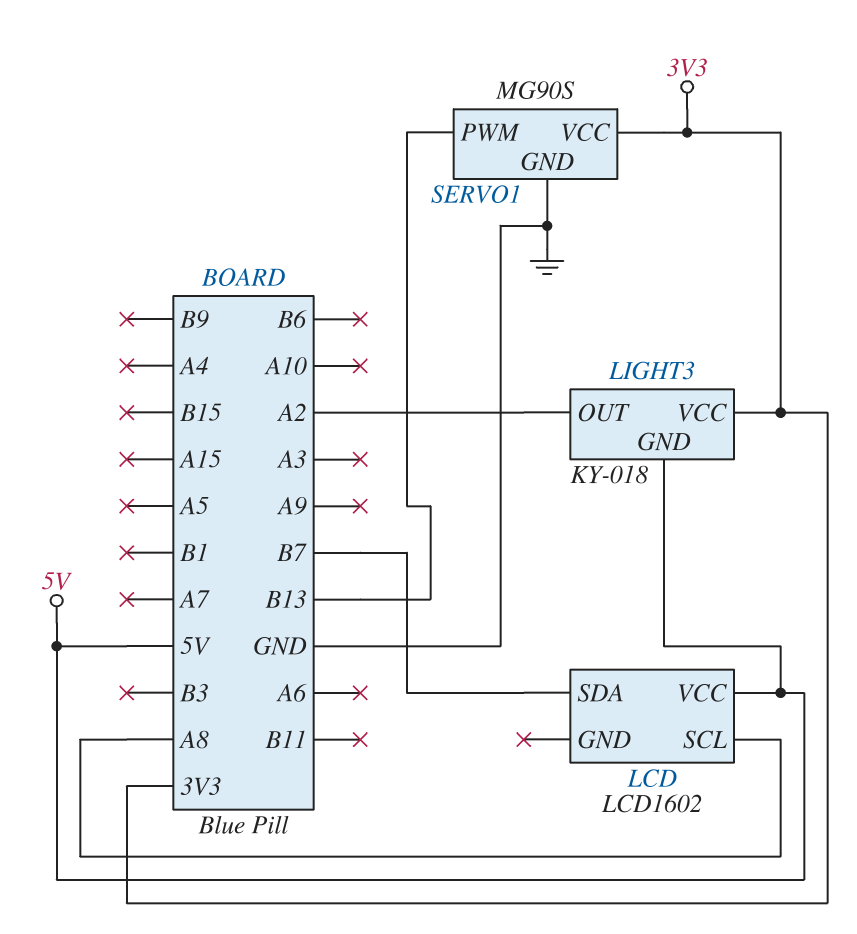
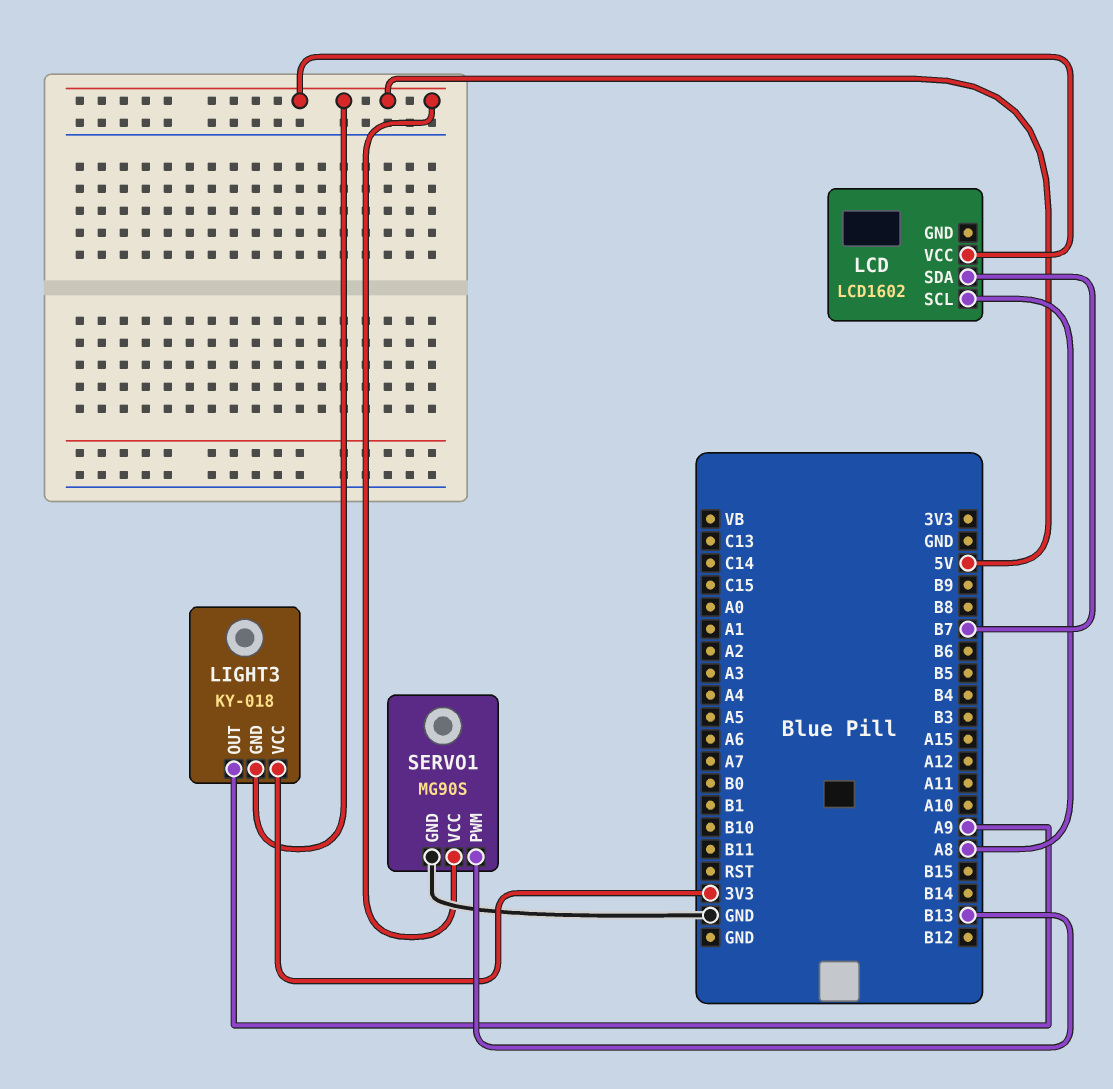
LIGHT3 pin OUT: A2 -> A9
SERVO1 pin VCC: 3V3 -> 5V

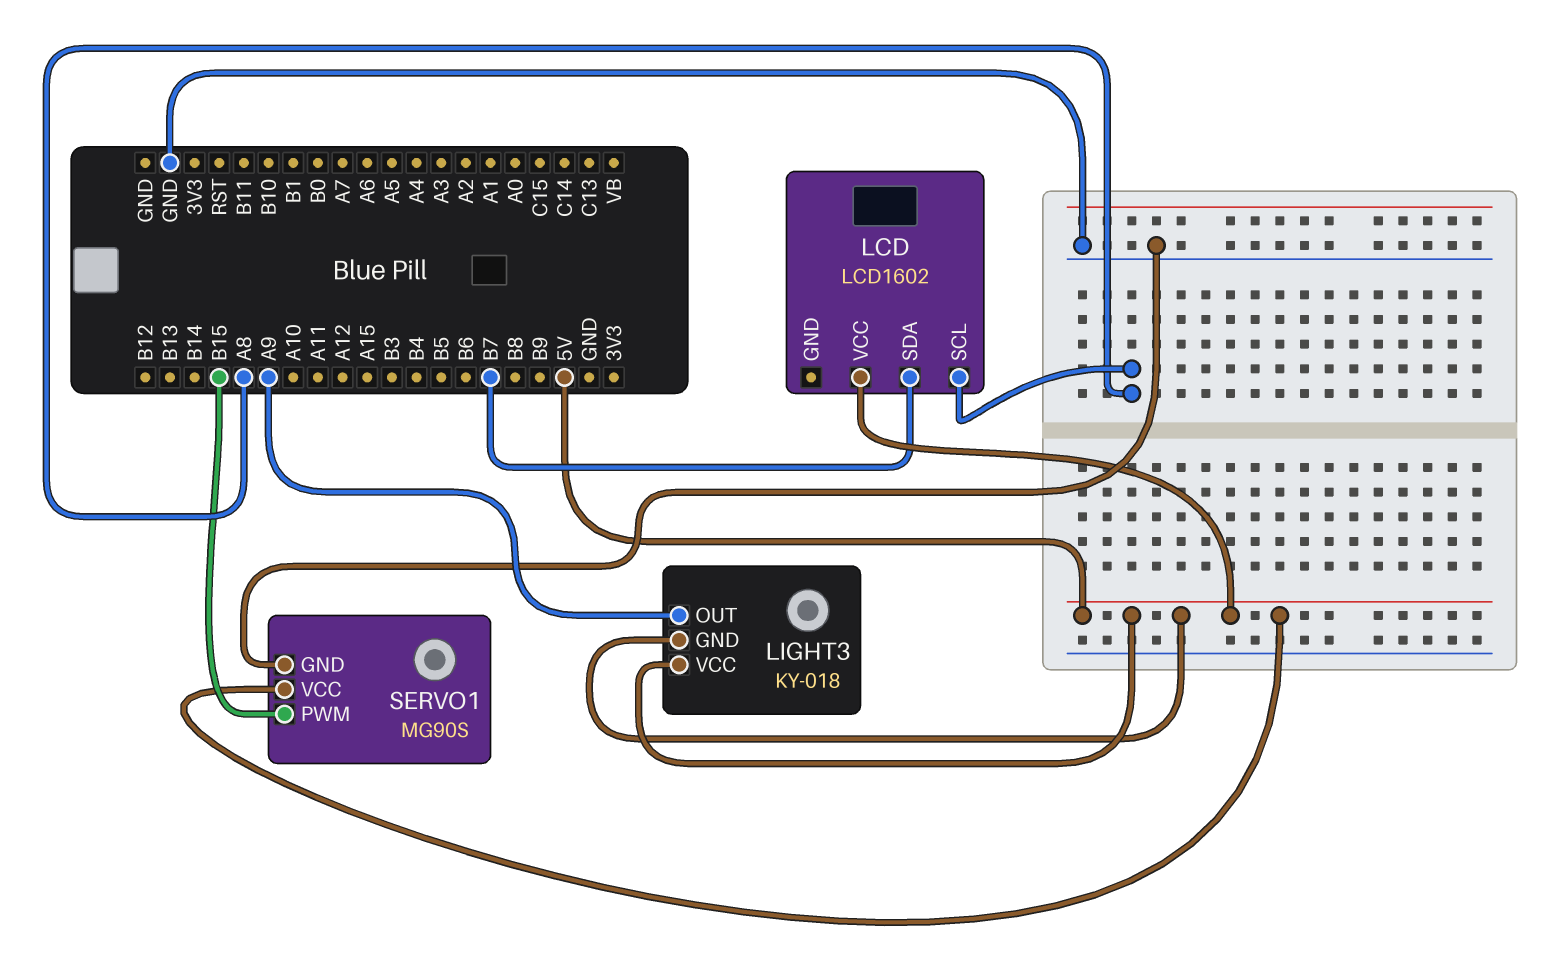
LIGHT3 pin VCC: 3V3 -> 5V
SERVO1 pin PWM: B13 -> B15

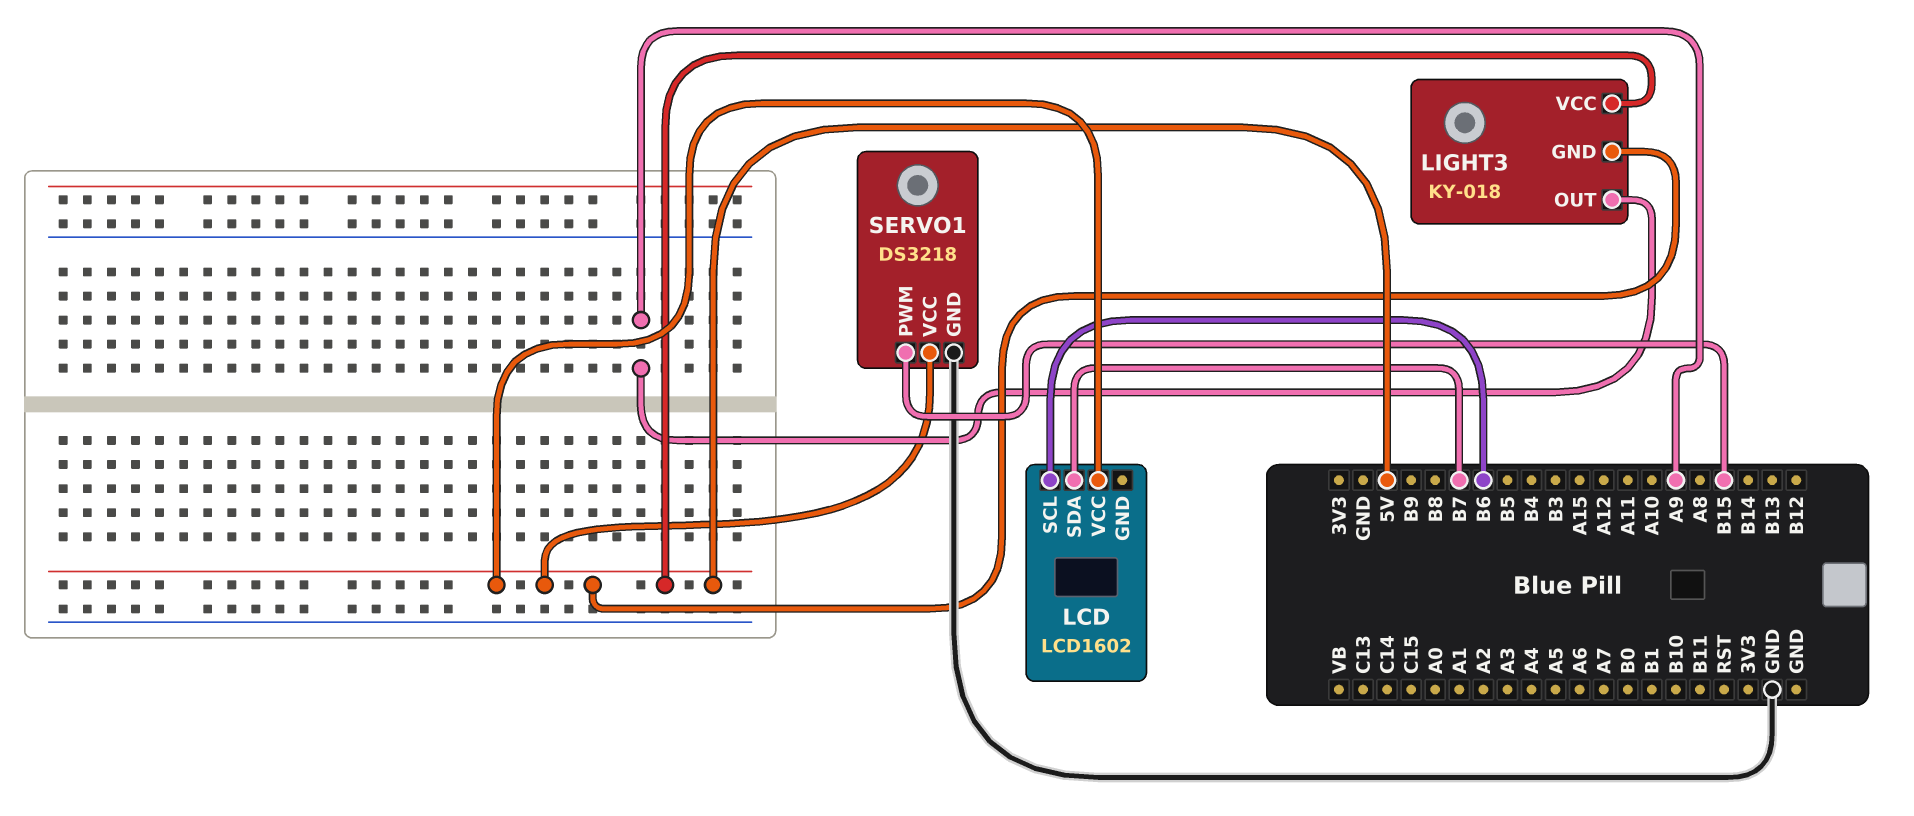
LCD pin SCL: A8 -> B6
SERVO1: MG90S -> DS3218

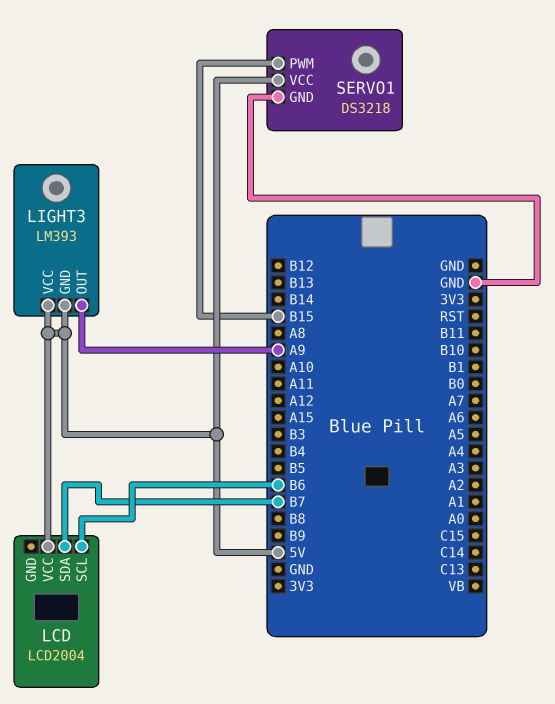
LCD: LCD1602 -> LCD2004
LIGHT3: KY-018 -> LM393

